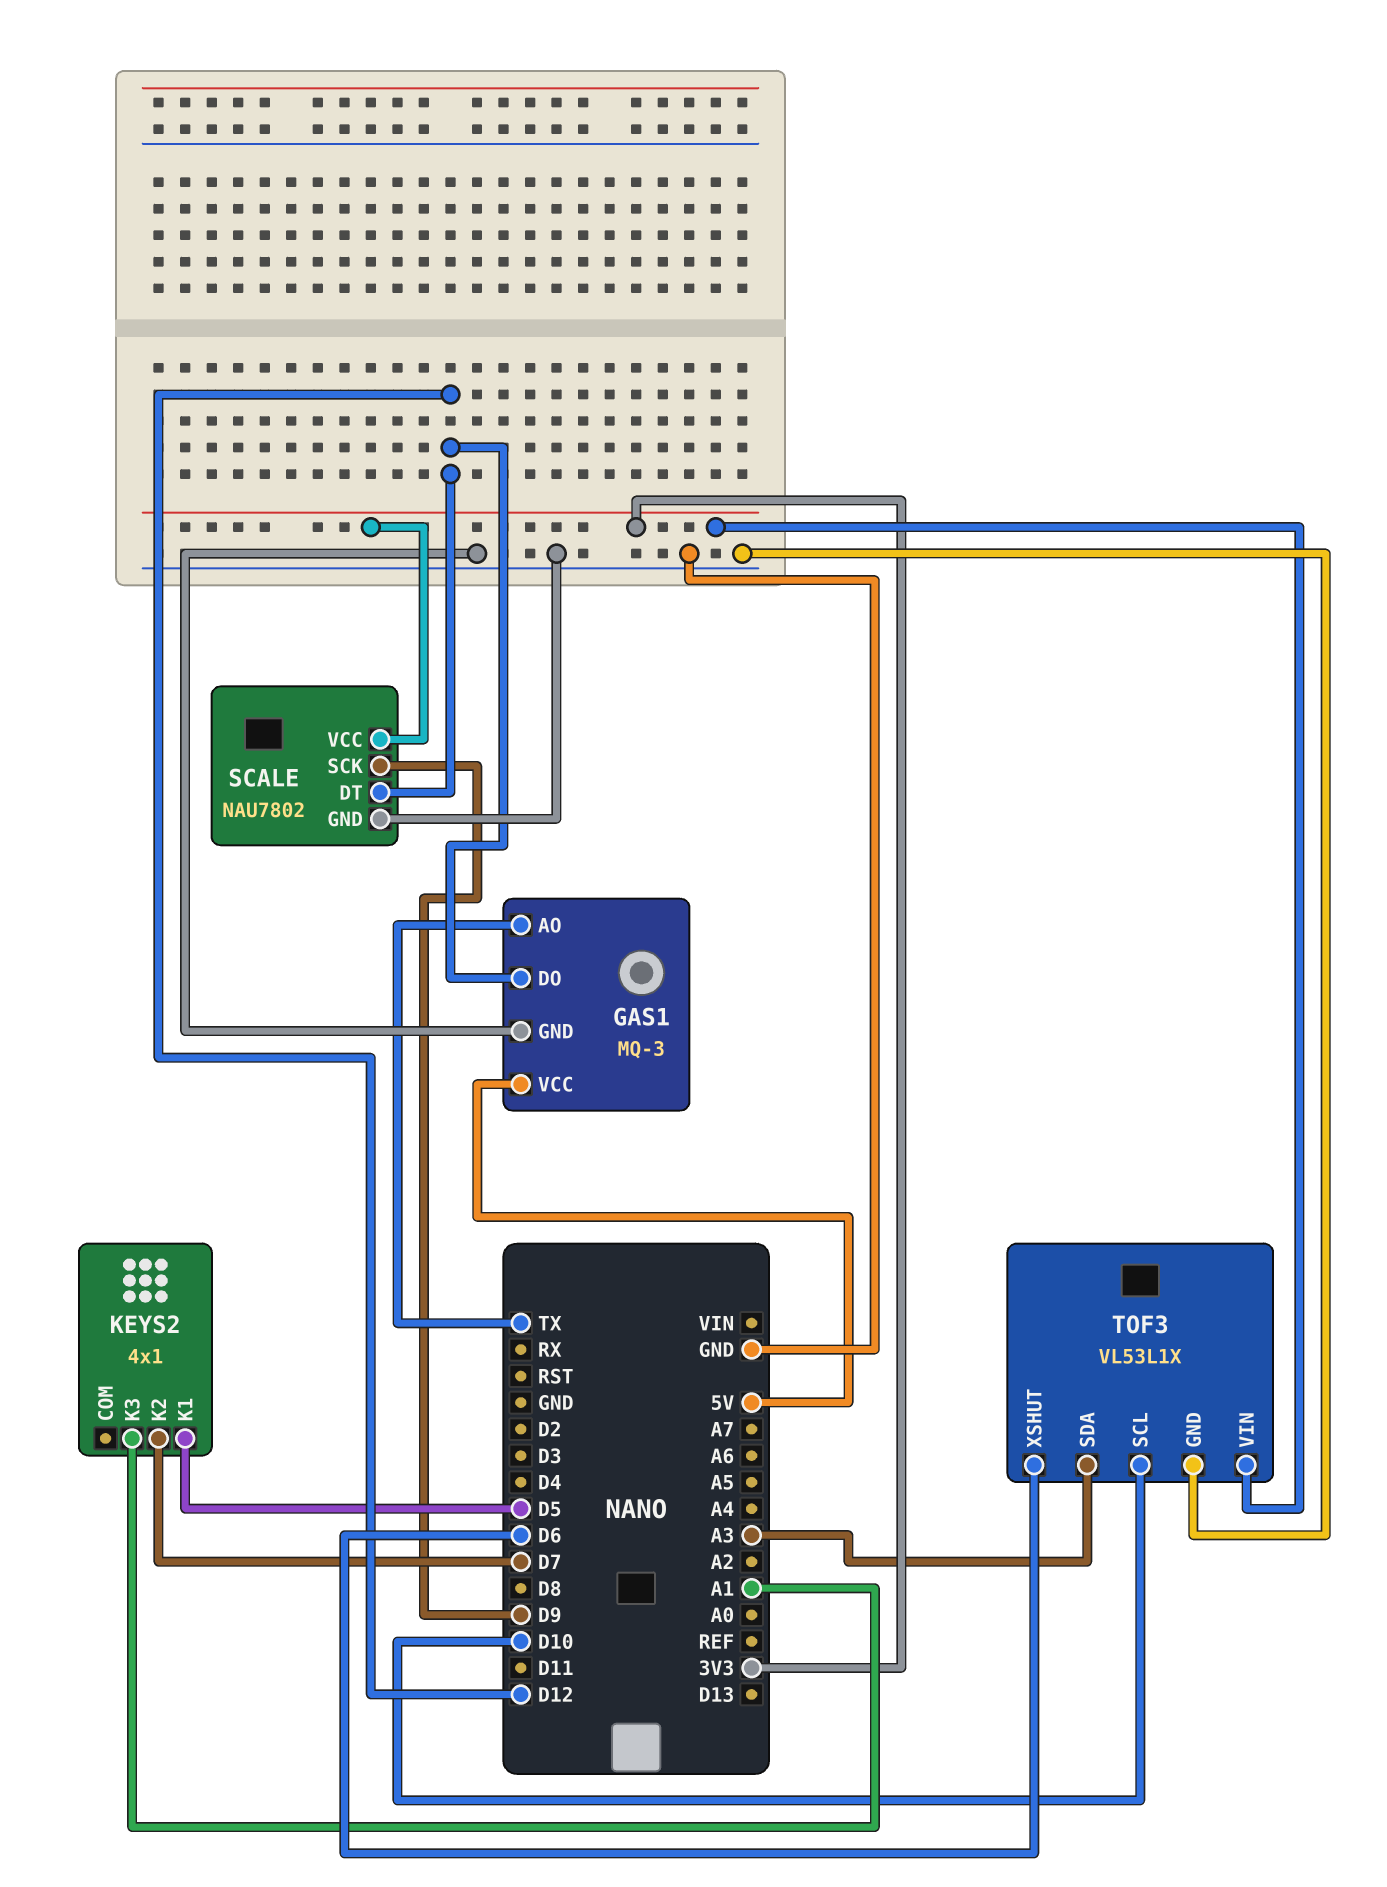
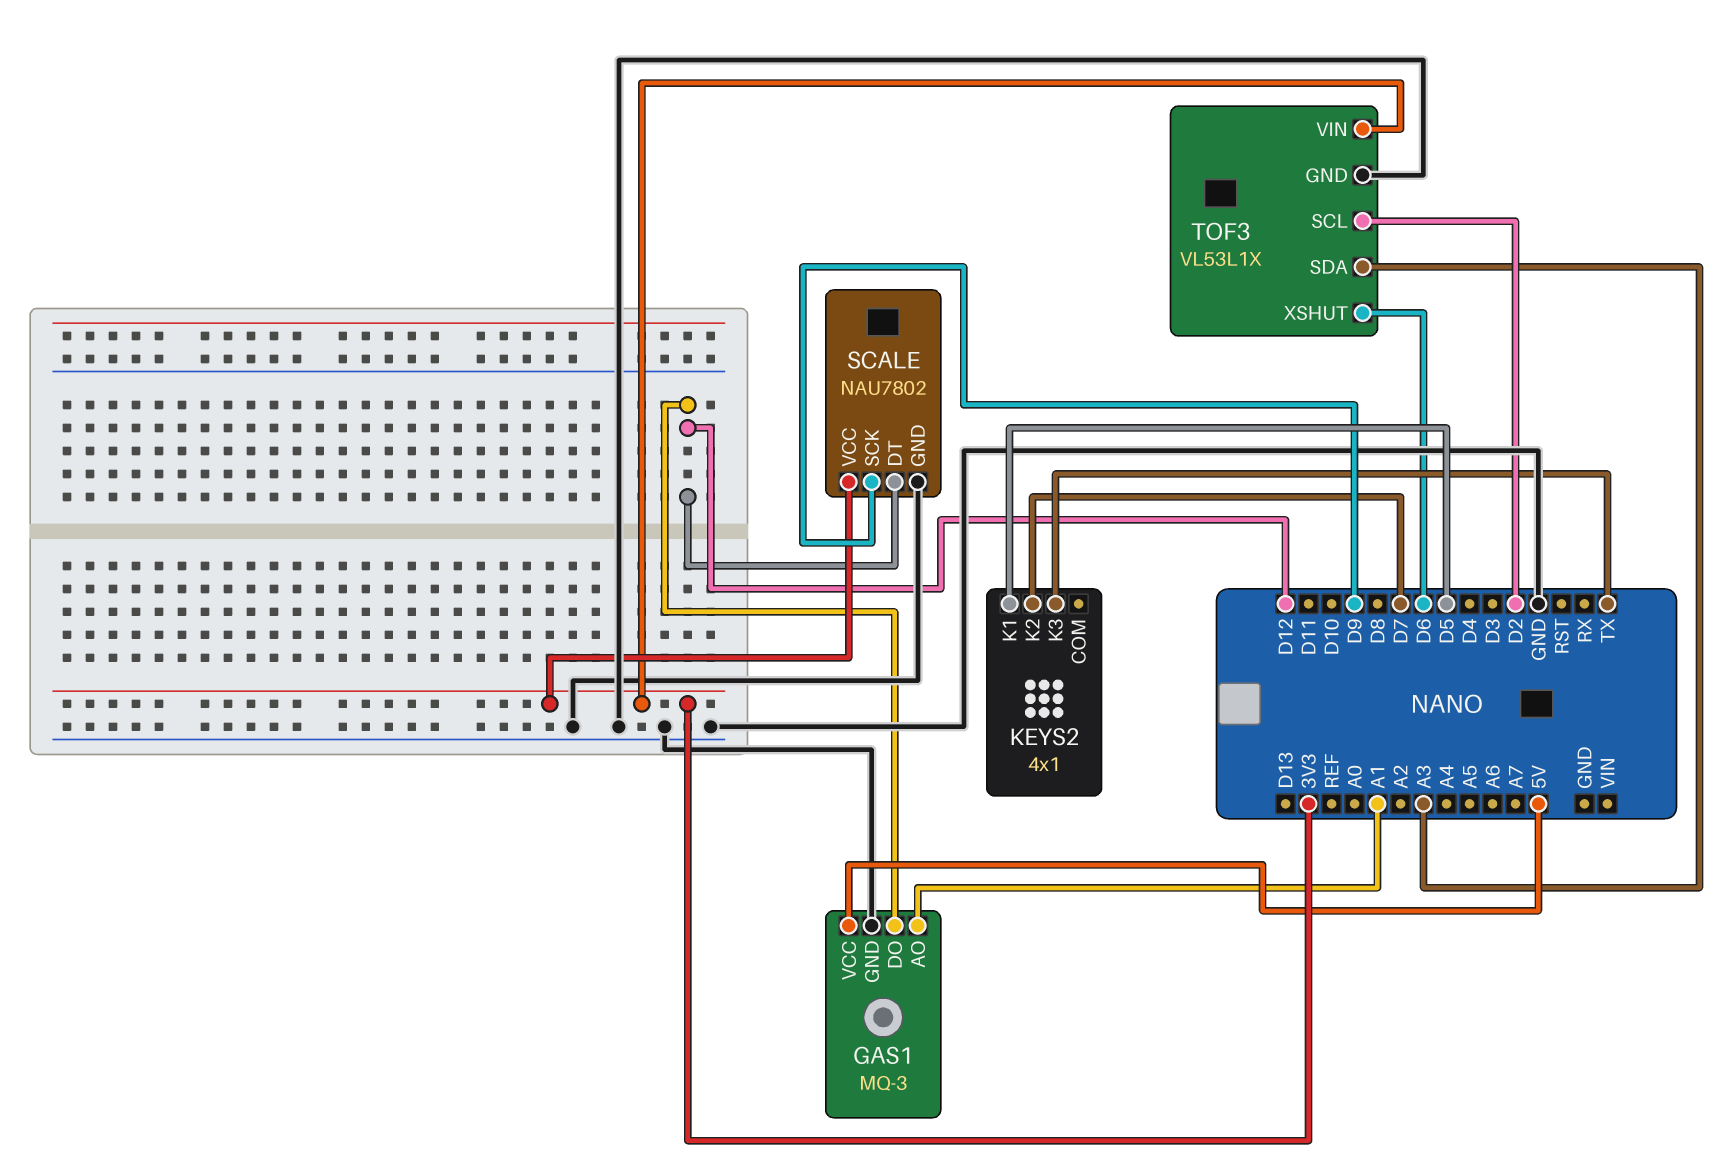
GAS1 pin AO: TX -> A1
KEYS2 pin K3: A1 -> TX
TOF3 pin SCL: D10 -> D2

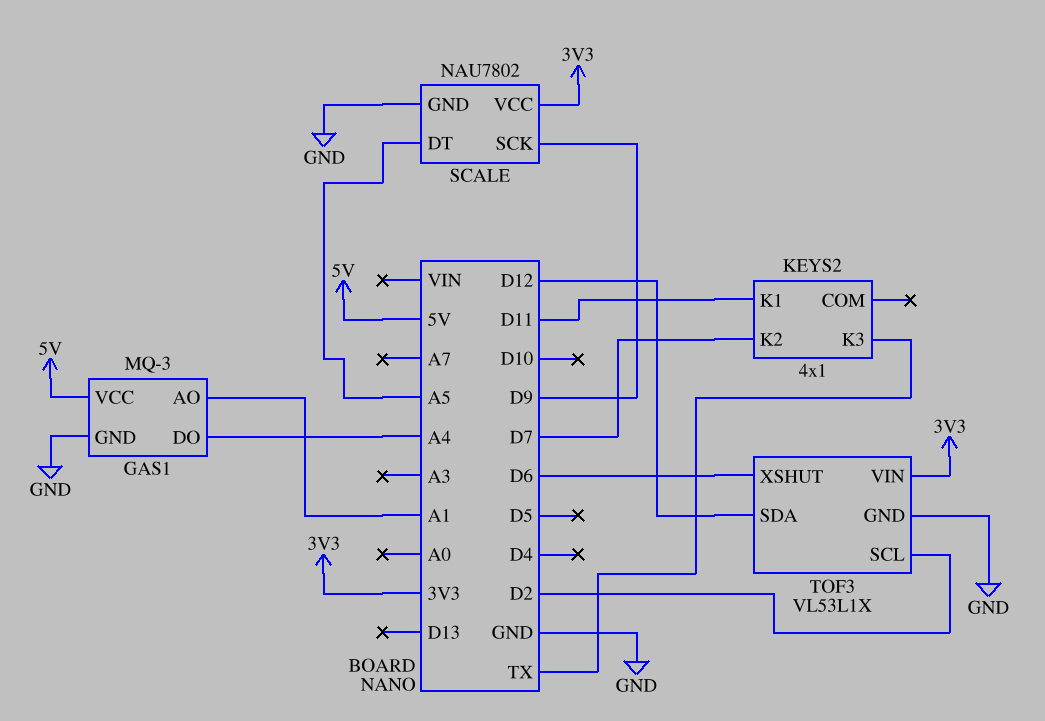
GAS1 pin DO: D12 -> A4
KEYS2 pin K1: D5 -> D11
SCALE pin DT: D12 -> A5
TOF3 pin SDA: A3 -> D12

